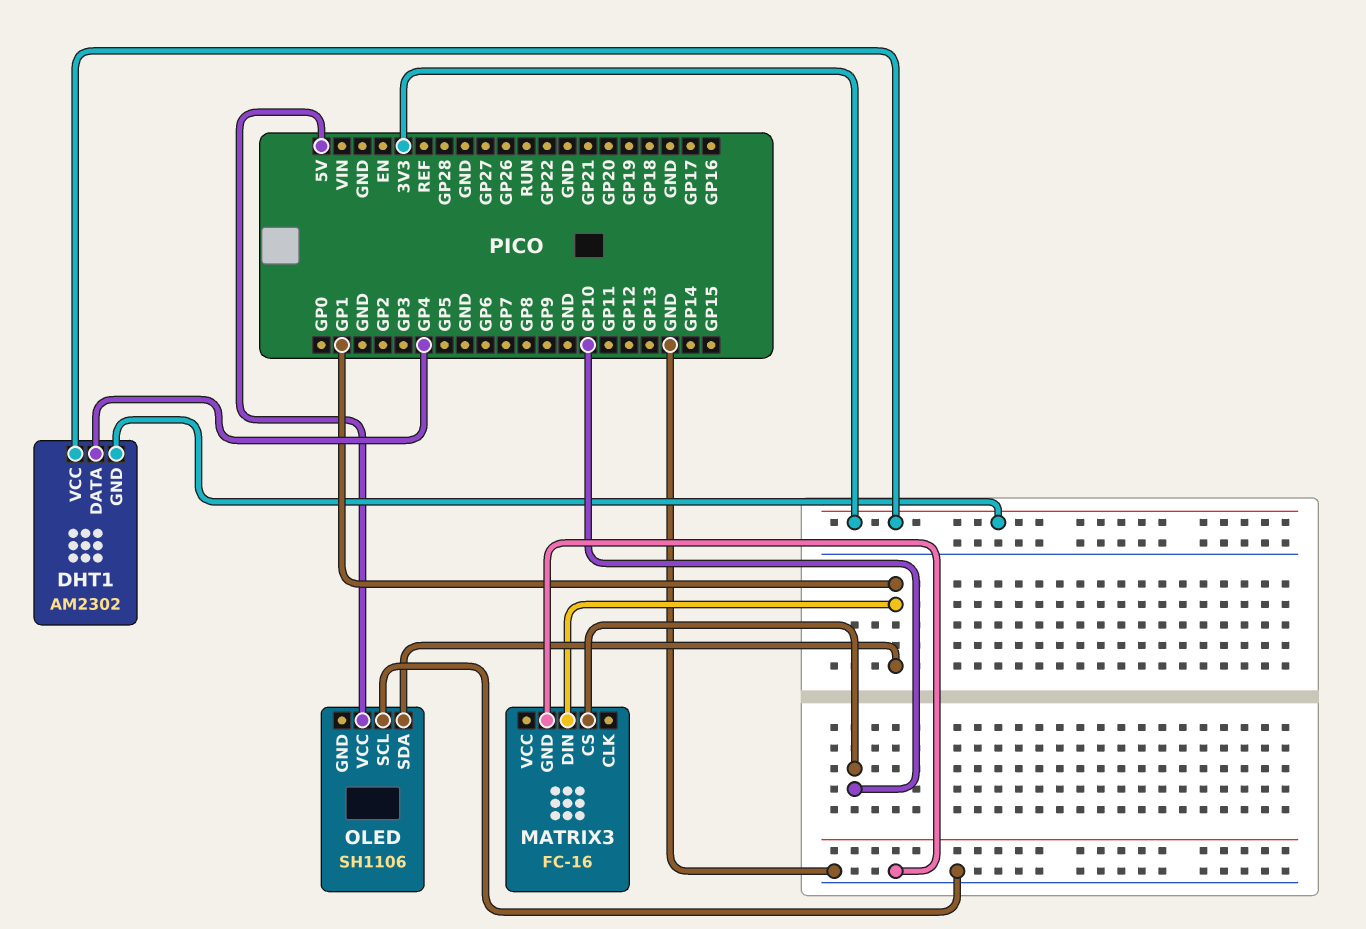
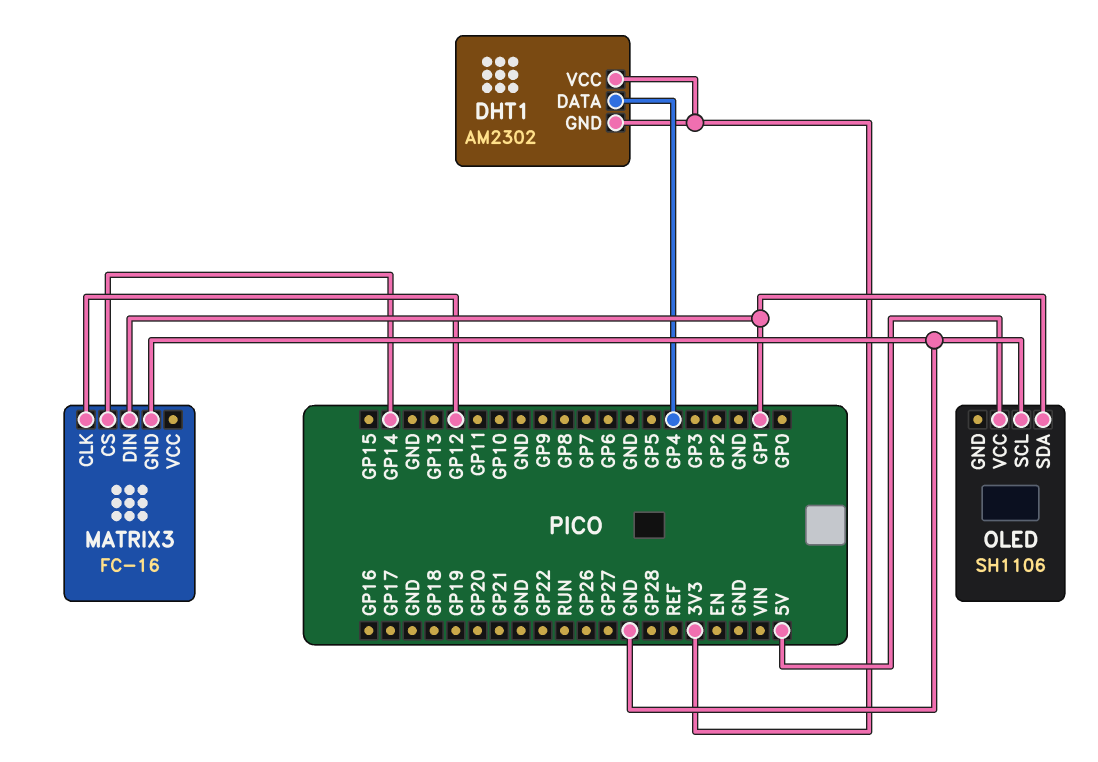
MATRIX3 pin CLK: none -> GP12
MATRIX3 pin CS: GP10 -> GP14

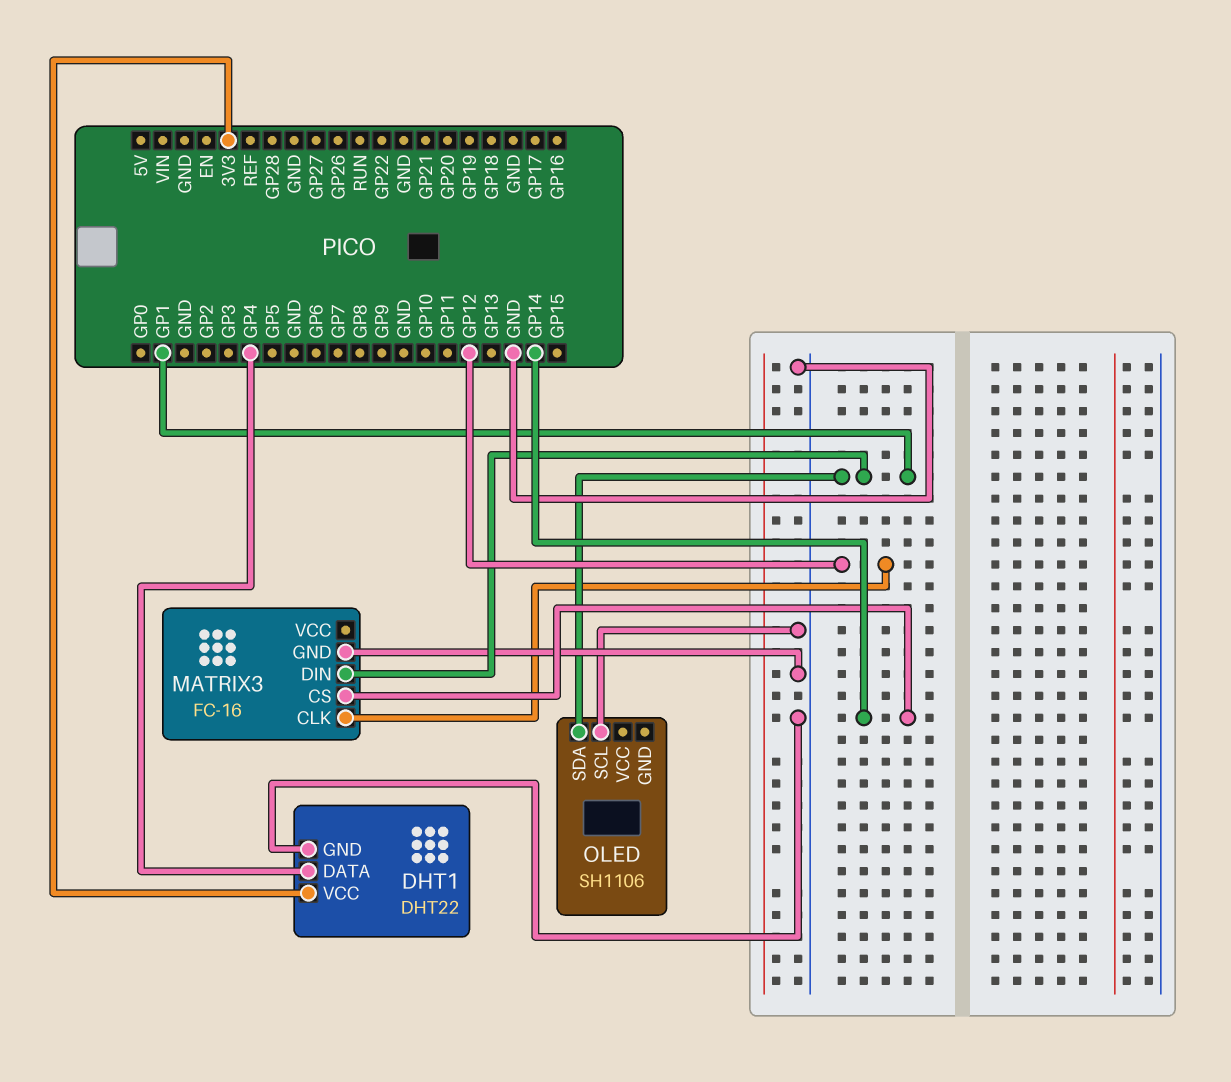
DHT1: AM2302 -> DHT22
DHT1 pin GND: 3V3 -> GND
OLED pin VCC: 5V -> none

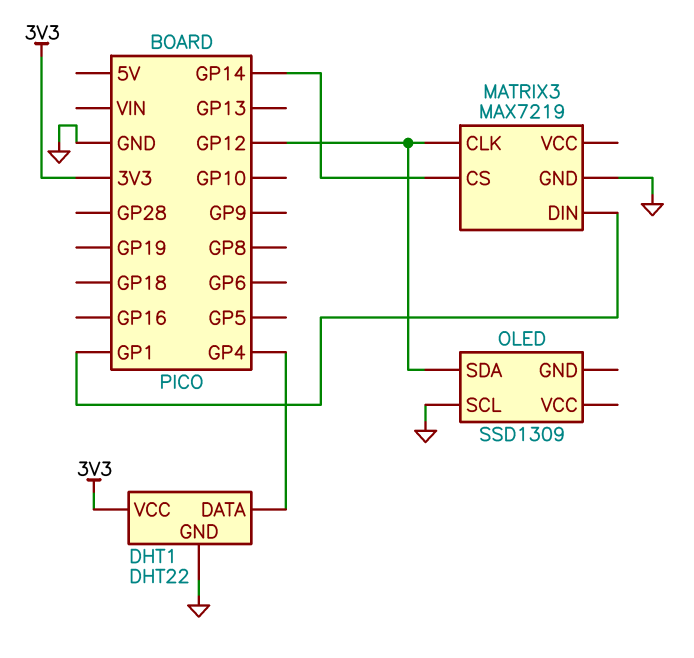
MATRIX3: FC-16 -> MAX7219
OLED: SH1106 -> SSD1309
OLED pin SDA: GP1 -> GP12

